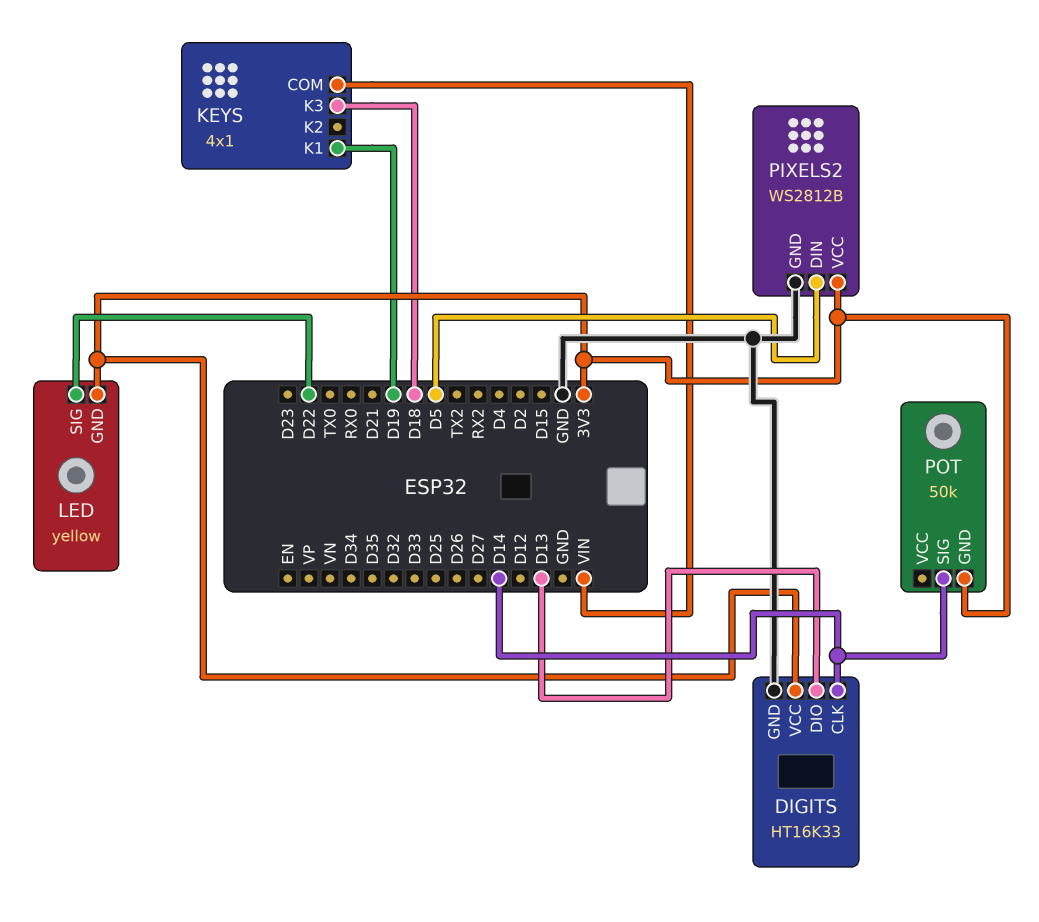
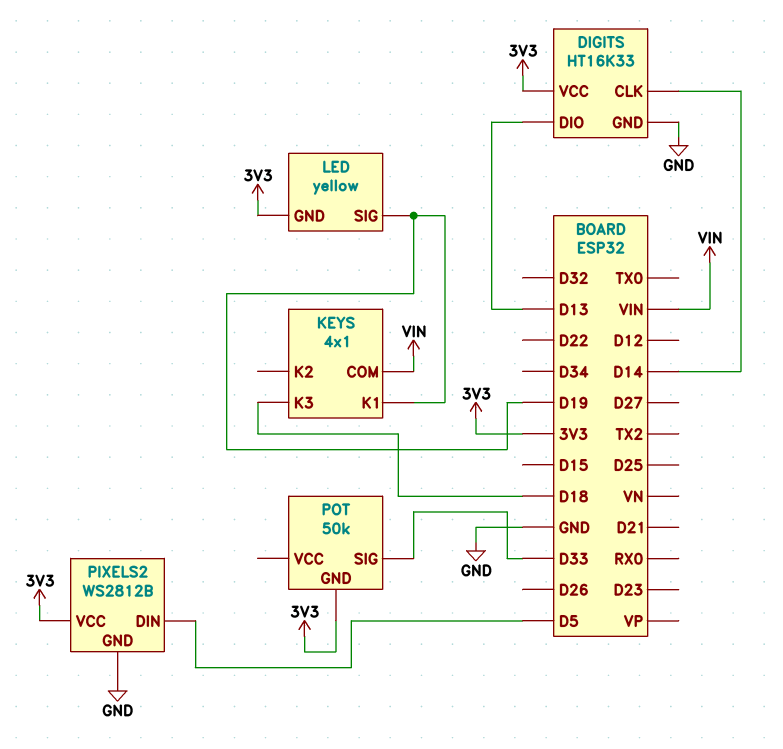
LED pin SIG: D22 -> D19
POT pin SIG: D14 -> D33

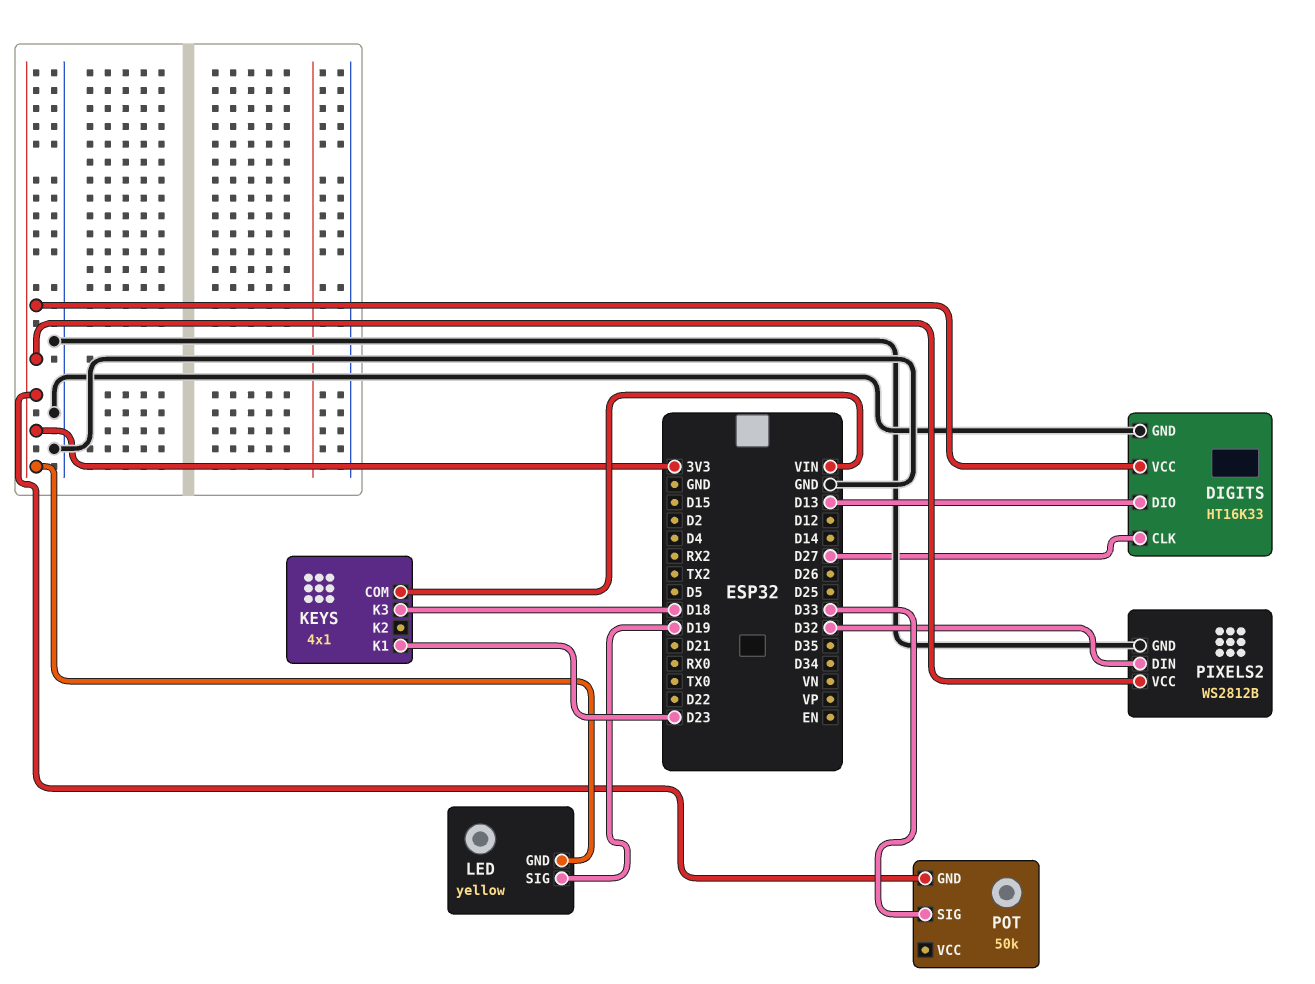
DIGITS pin CLK: D14 -> D27
KEYS pin K1: D19 -> D23
PIXELS2 pin DIN: D5 -> D32

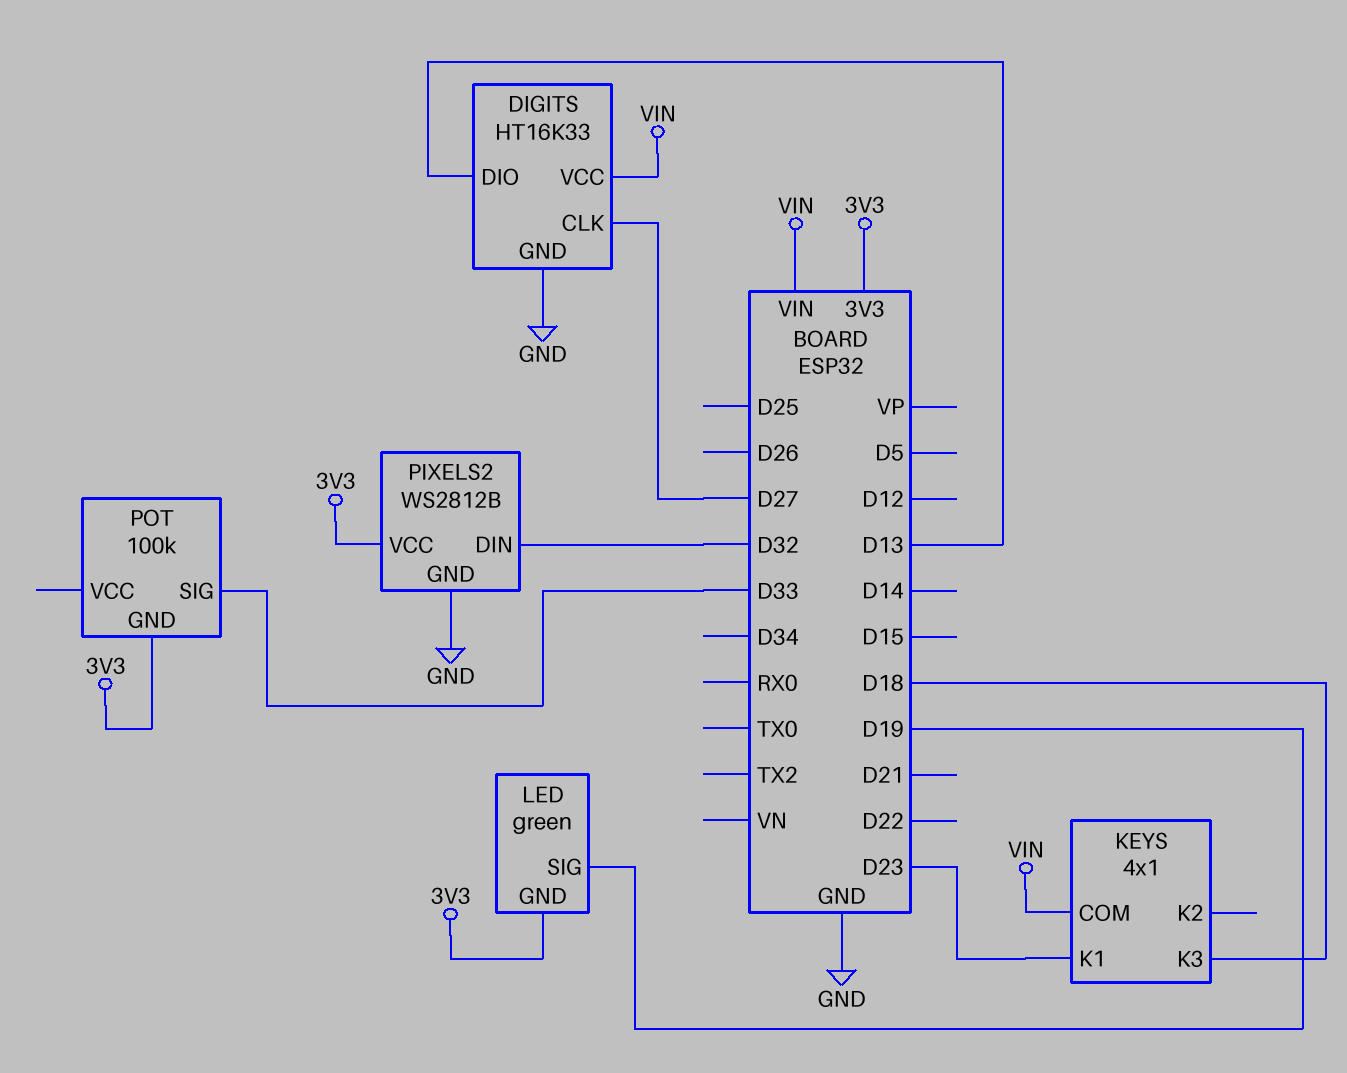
DIGITS pin VCC: 3V3 -> VIN
LED: yellow -> green
POT: 50k -> 100k

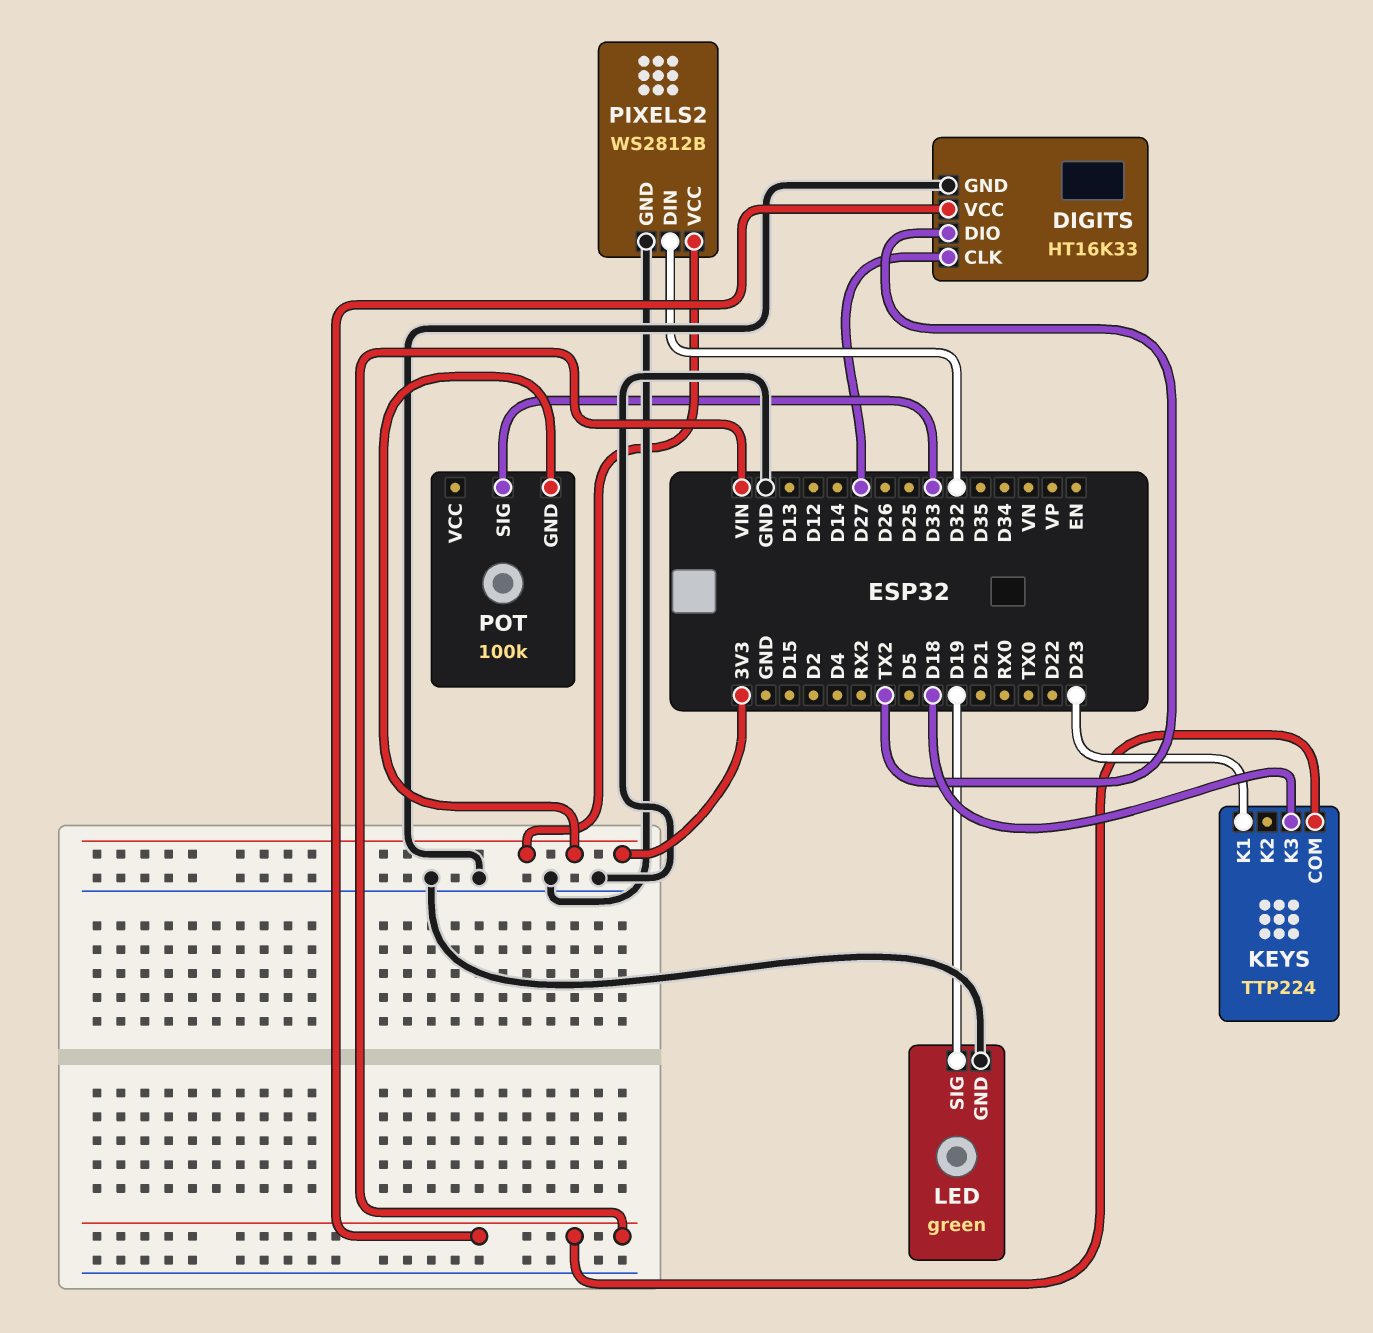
DIGITS pin DIO: D13 -> TX2
KEYS: 4x1 -> TTP224
LED pin GND: 3V3 -> GND

